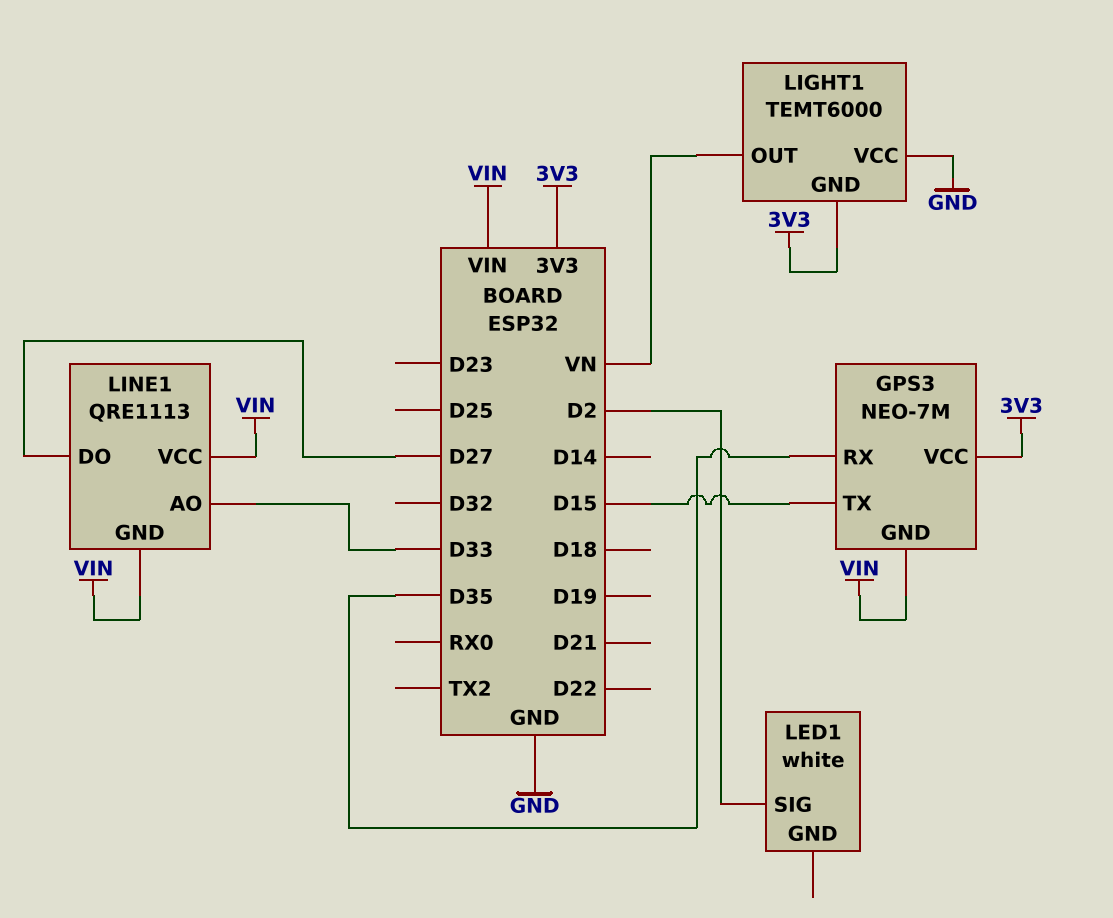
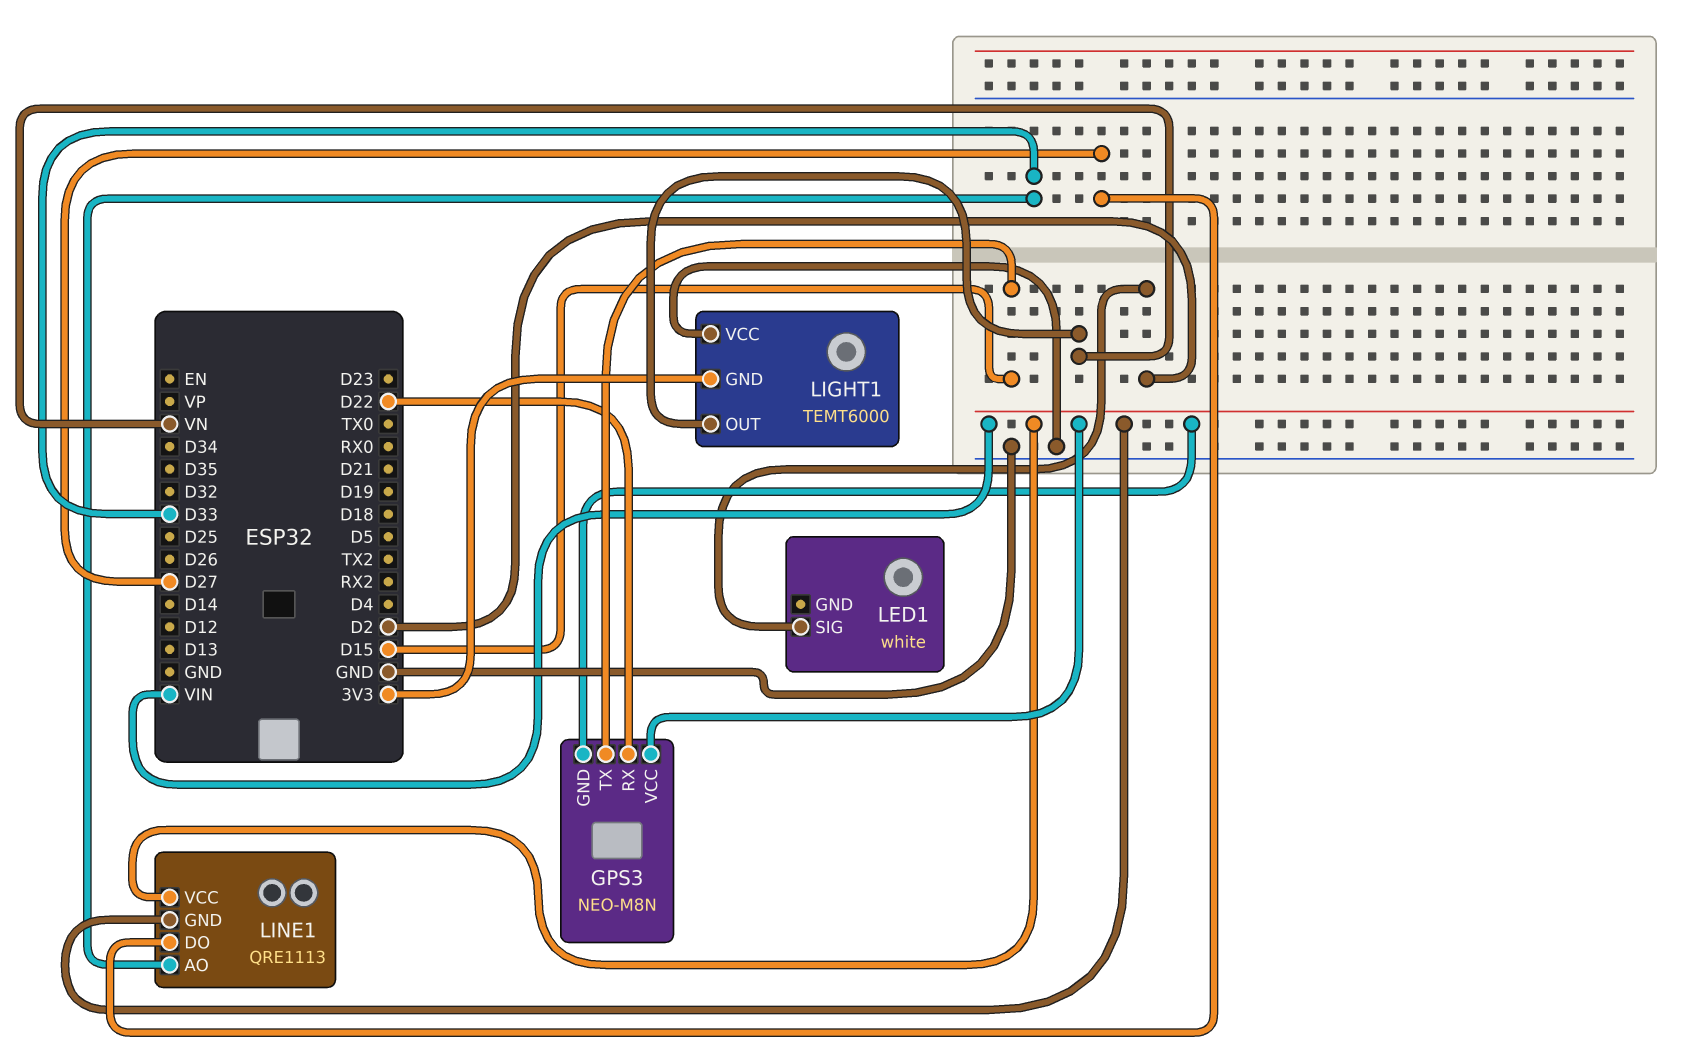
GPS3: NEO-7M -> NEO-M8N
GPS3 pin RX: D35 -> D22
GPS3 pin VCC: 3V3 -> VIN

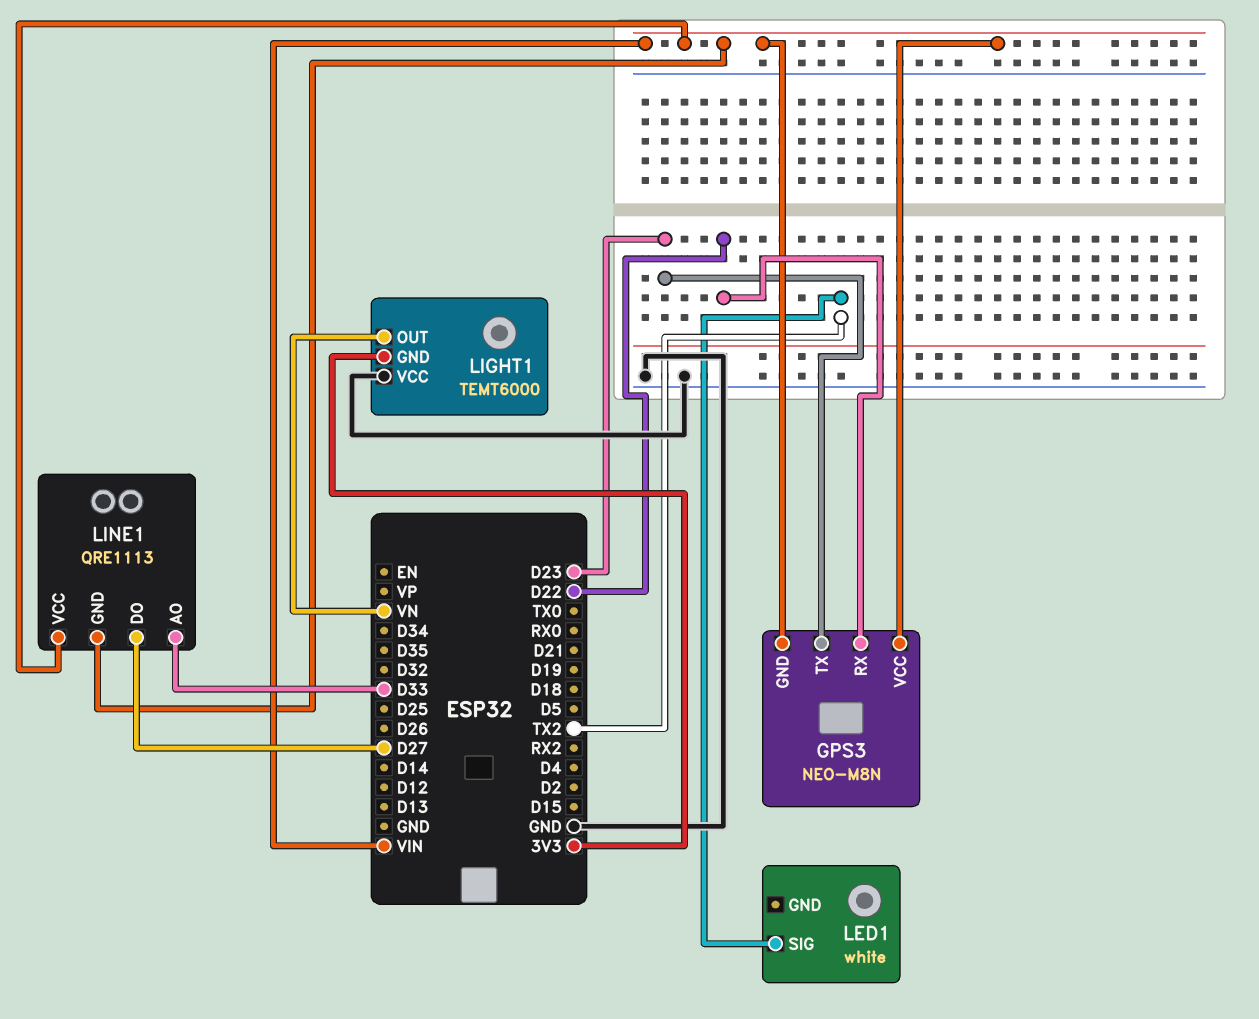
GPS3 pin TX: D15 -> D23
LED1 pin SIG: D2 -> TX2

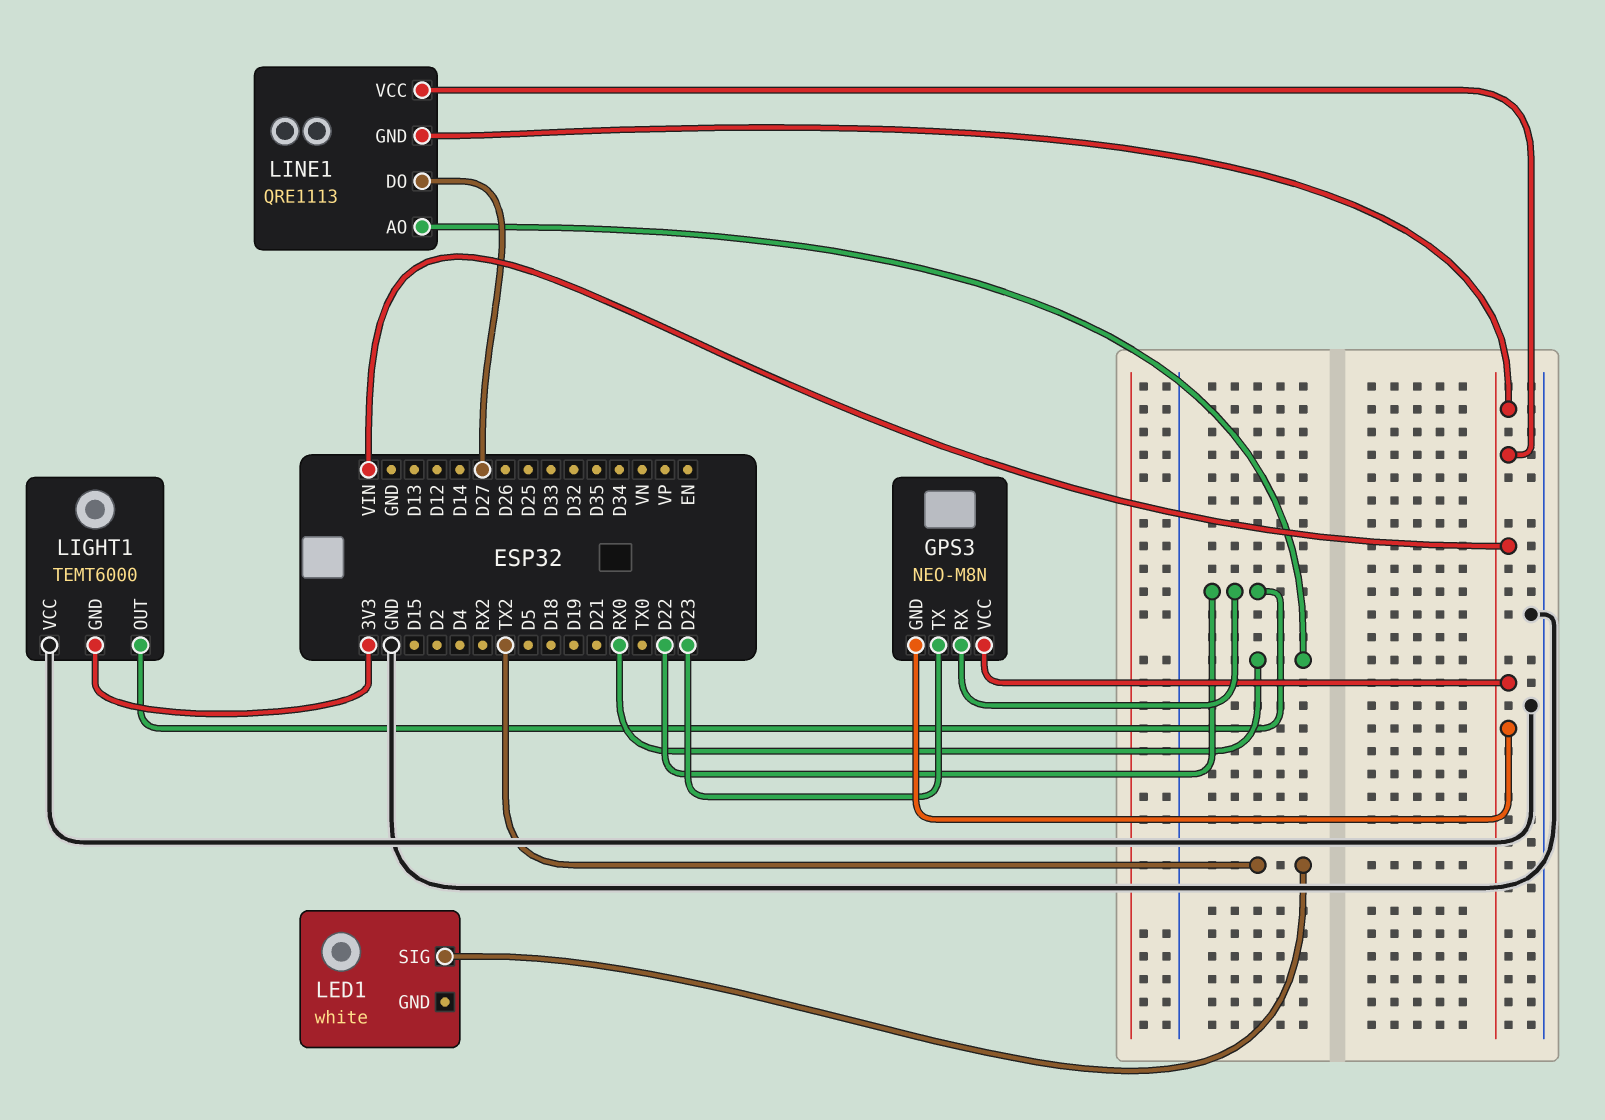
LIGHT1 pin OUT: VN -> D22
LINE1 pin AO: D33 -> RX0

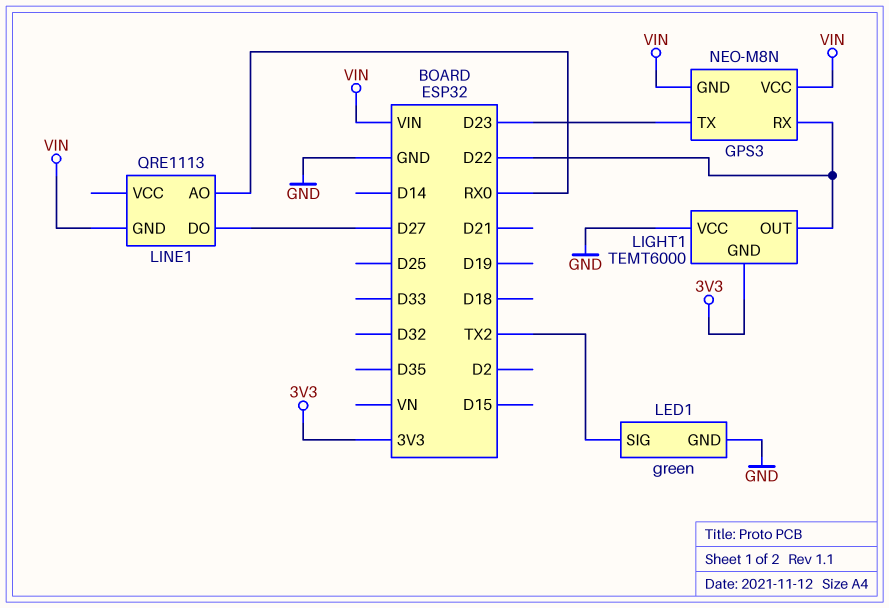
LED1: white -> green
LED1 pin GND: none -> GND
LINE1 pin VCC: VIN -> none

